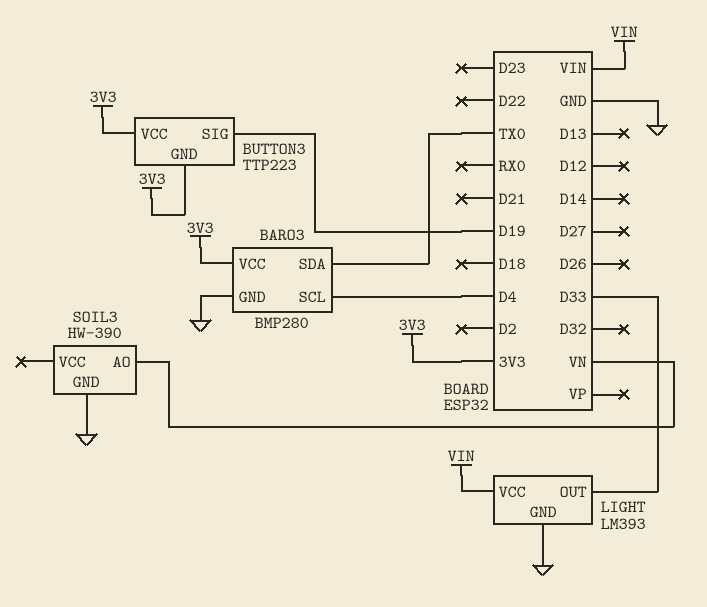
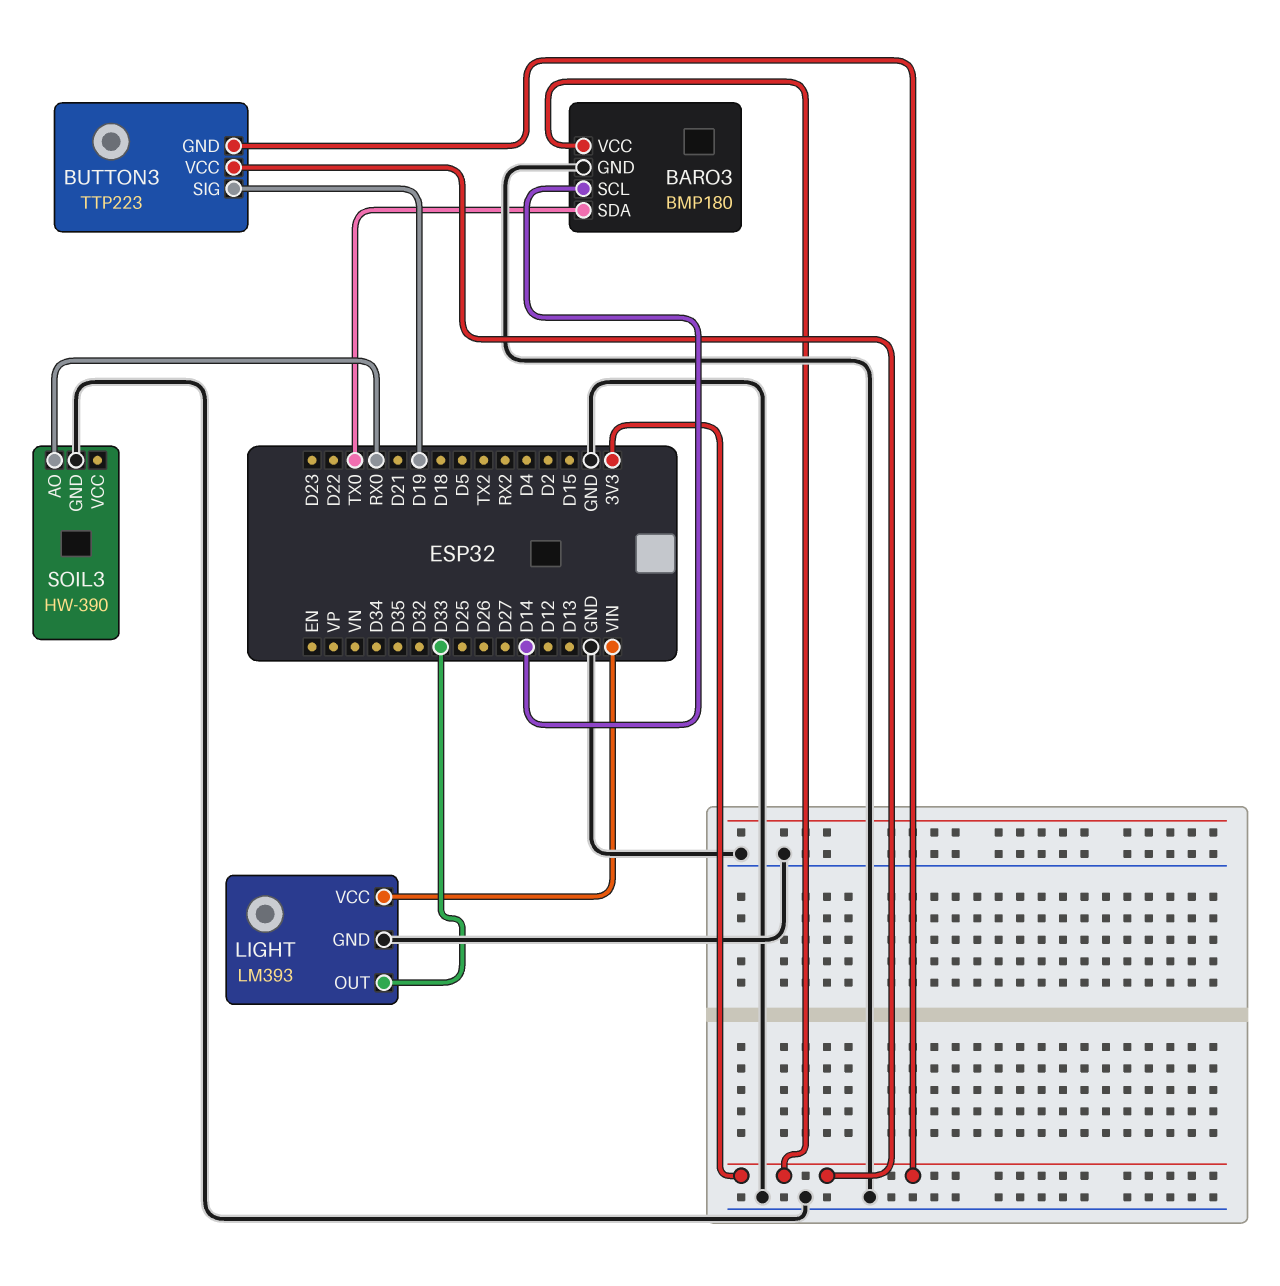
BARO3: BMP280 -> BMP180
BARO3 pin SCL: D4 -> D14
SOIL3 pin AO: VN -> RX0

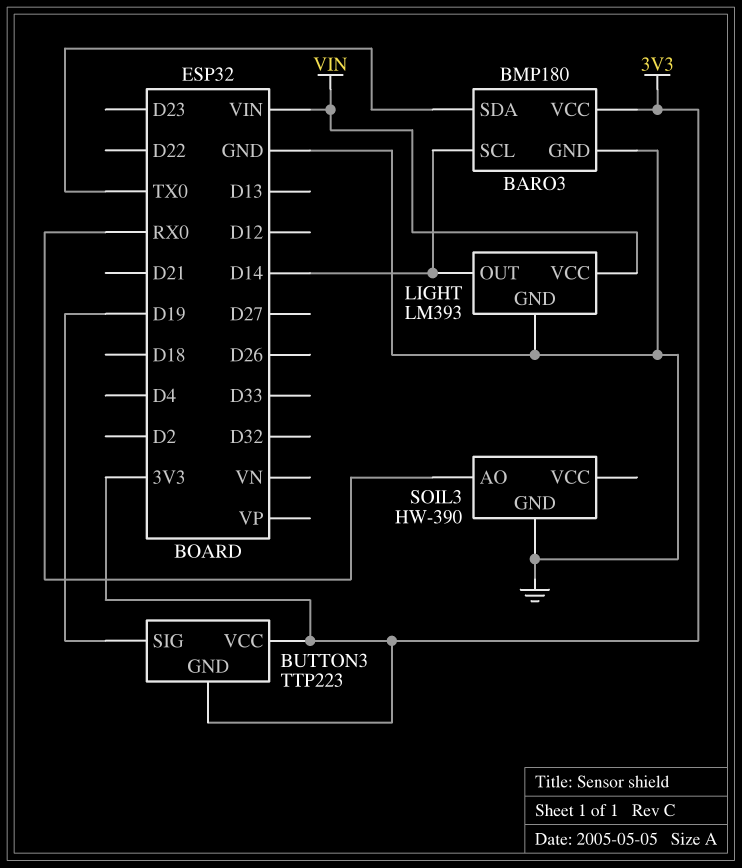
LIGHT pin OUT: D33 -> D14

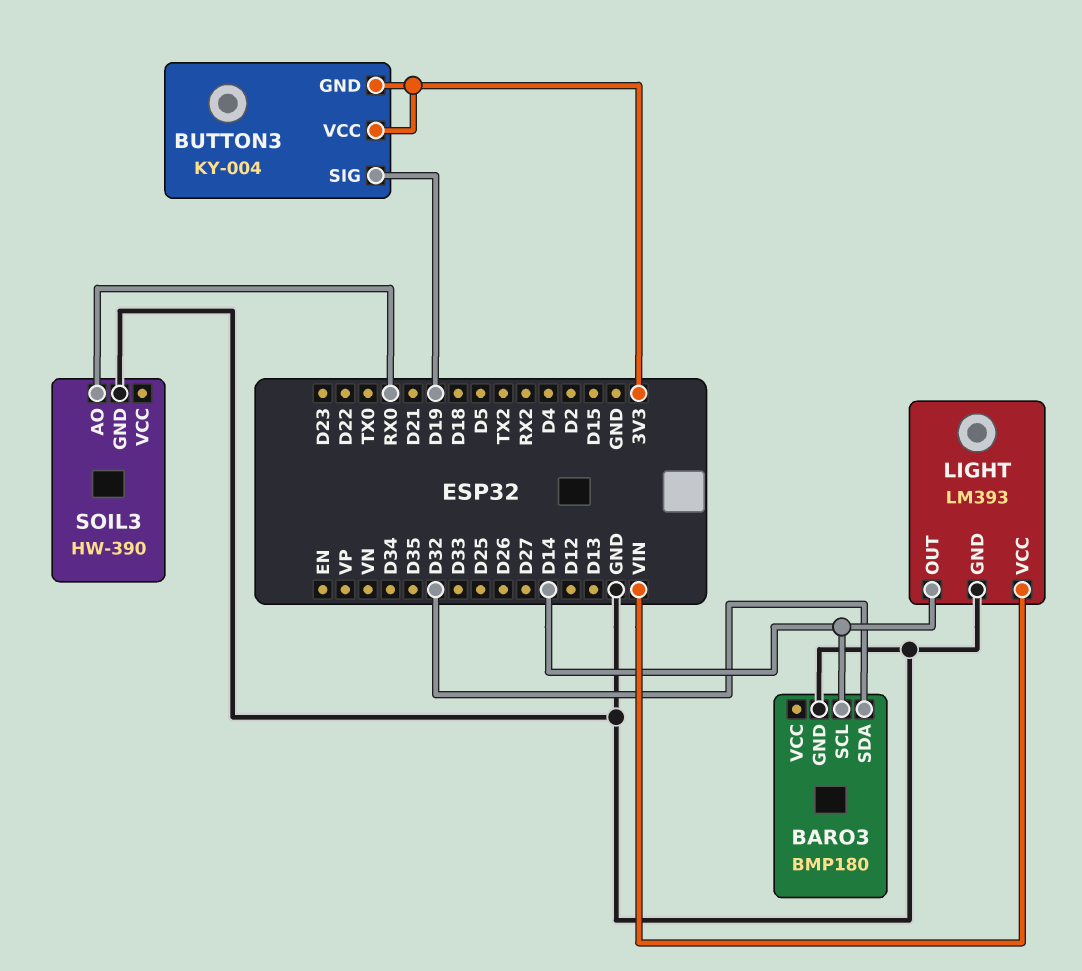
BARO3 pin SDA: TX0 -> D32
BARO3 pin VCC: 3V3 -> none
BUTTON3: TTP223 -> KY-004

